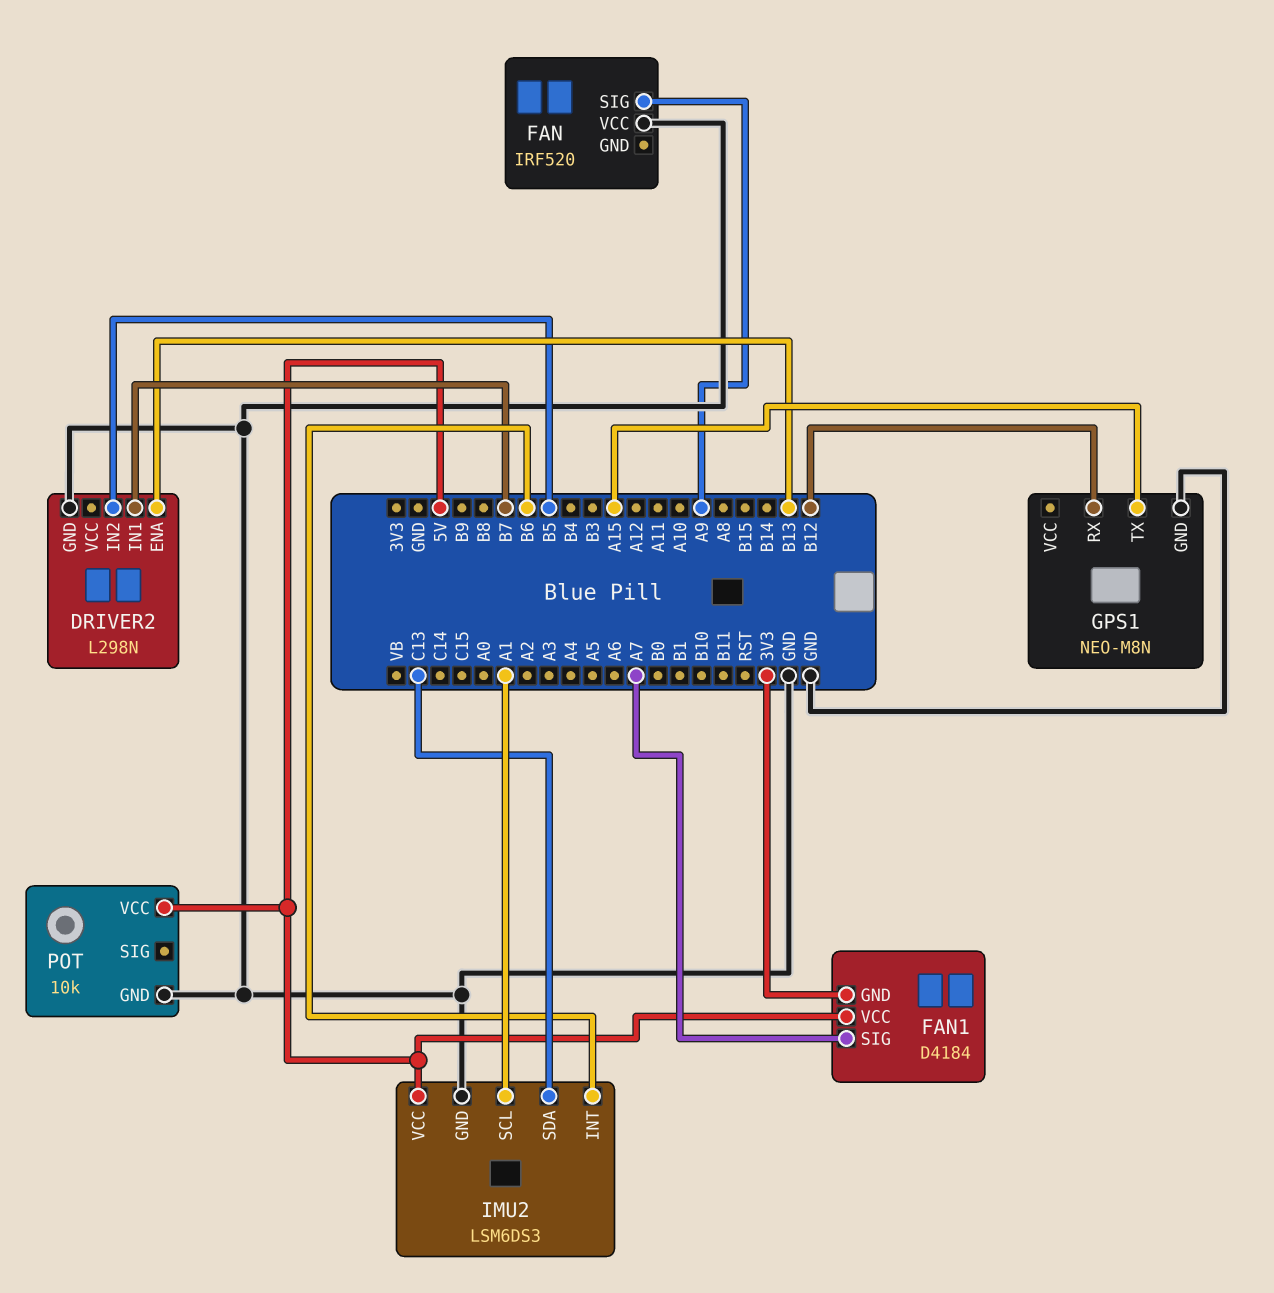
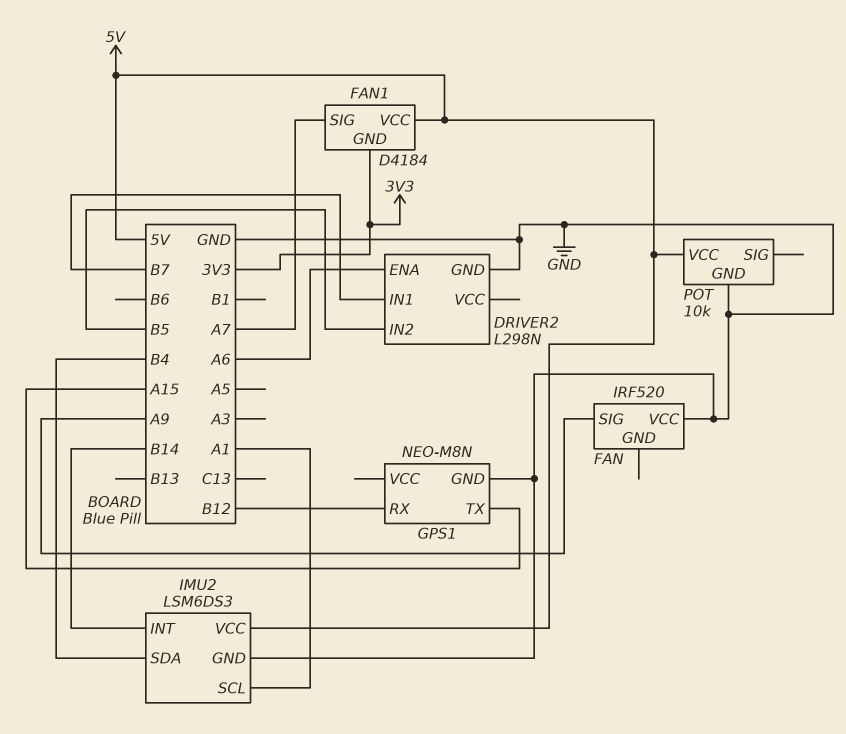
DRIVER2 pin ENA: B13 -> A6
IMU2 pin INT: B6 -> B14
IMU2 pin SDA: C13 -> B4

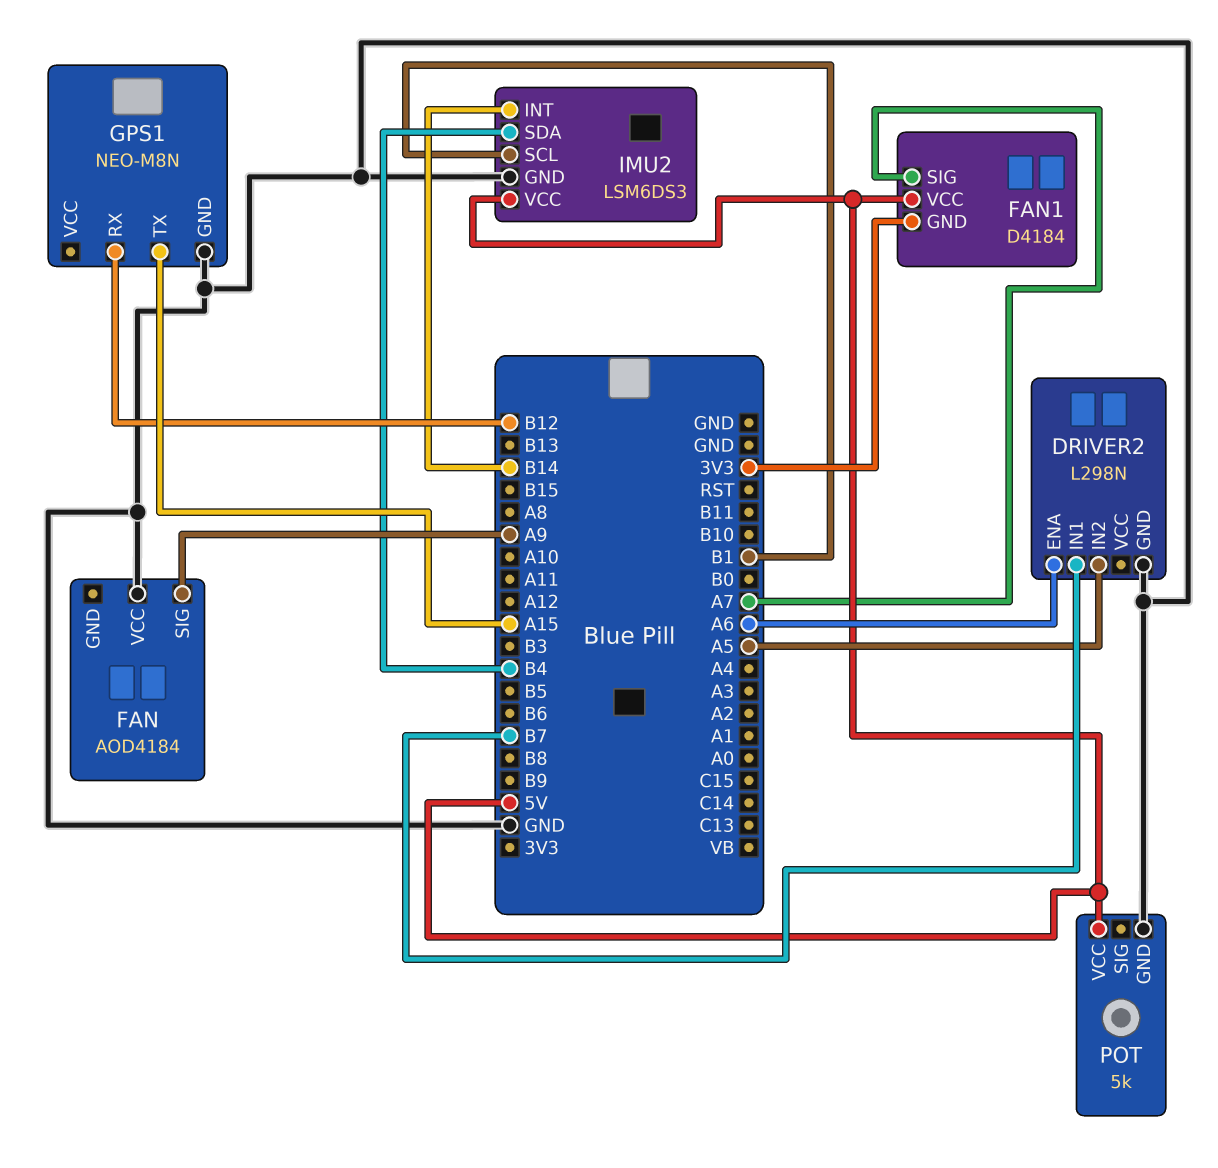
DRIVER2 pin IN2: B5 -> A5
FAN: IRF520 -> AOD4184
IMU2 pin SCL: A1 -> B1
POT: 10k -> 5k

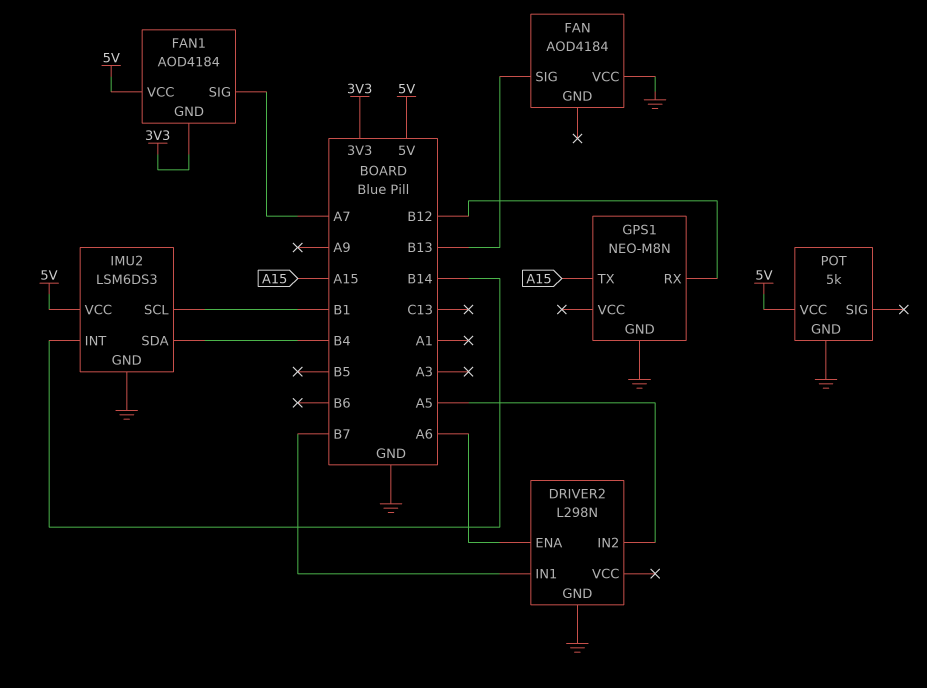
FAN pin SIG: A9 -> B13
FAN1: D4184 -> AOD4184

